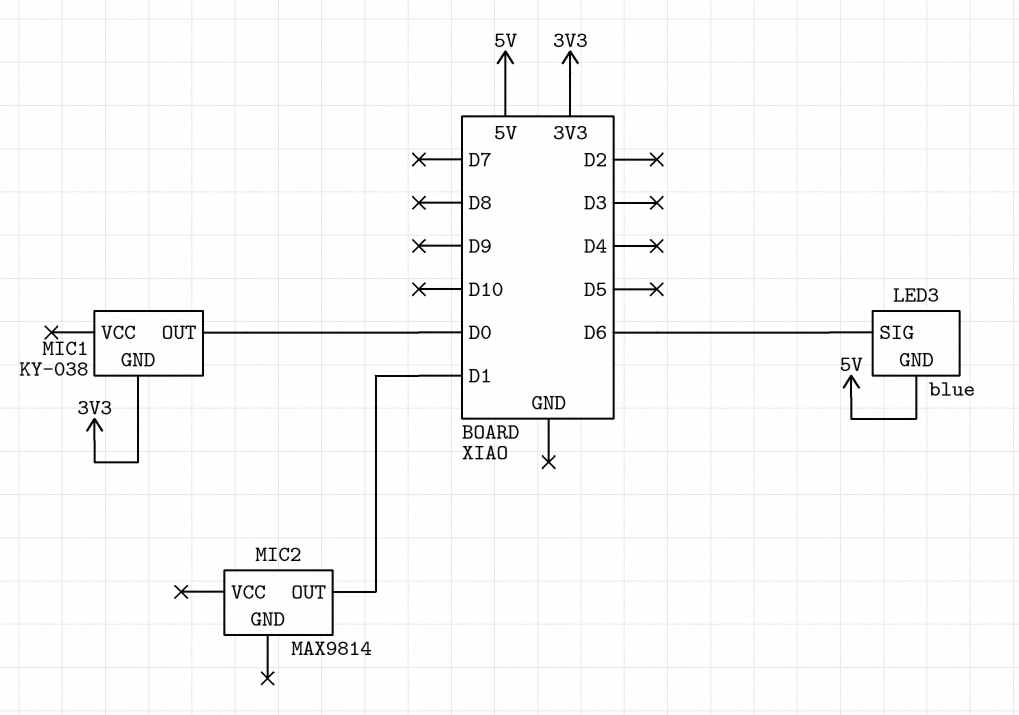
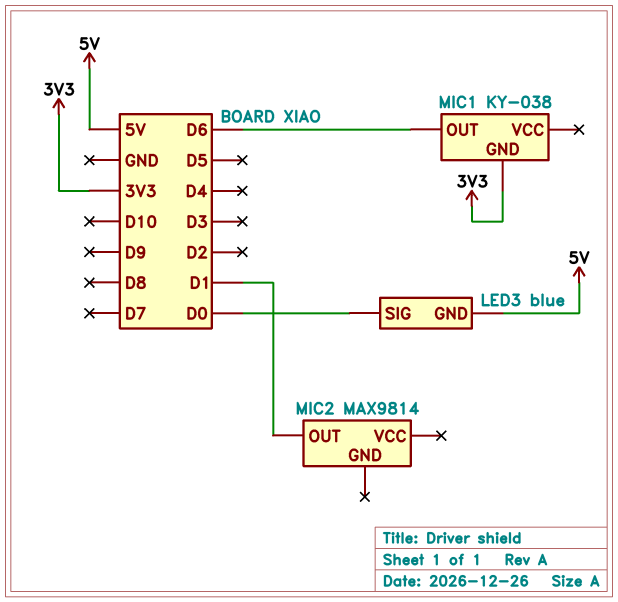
LED3 pin SIG: D6 -> D0
MIC1 pin OUT: D0 -> D6

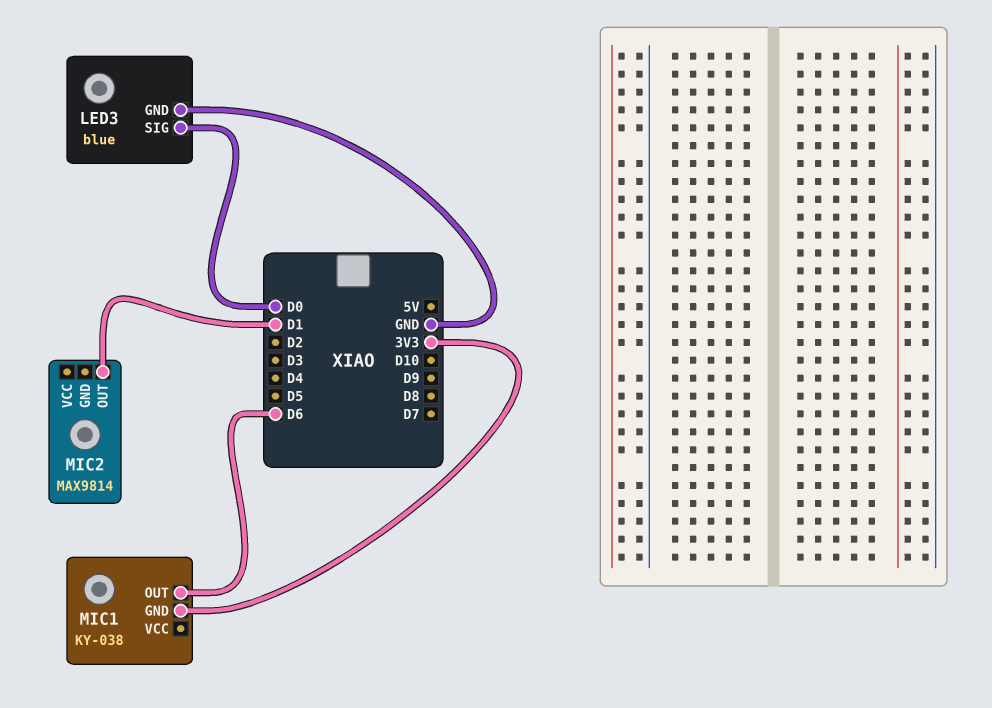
LED3 pin GND: 5V -> GND

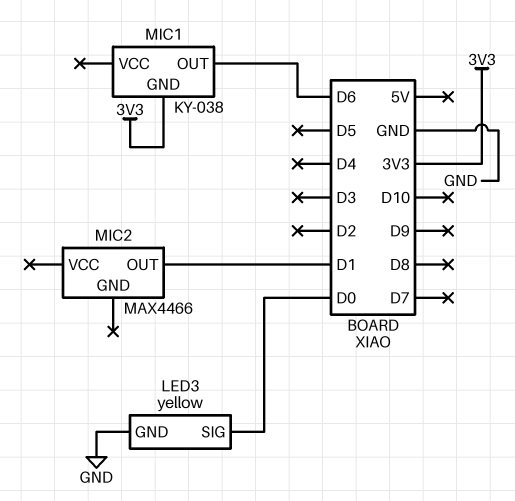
LED3: blue -> yellow
MIC2: MAX9814 -> MAX4466

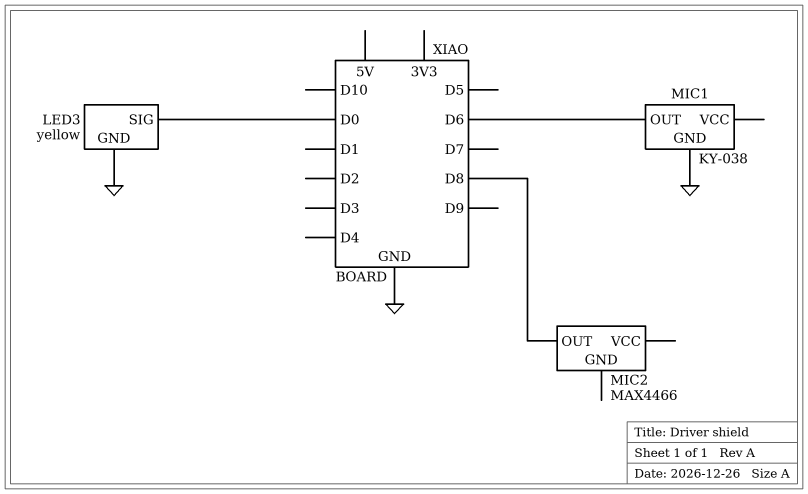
MIC1 pin GND: 3V3 -> GND
MIC2 pin OUT: D1 -> D8

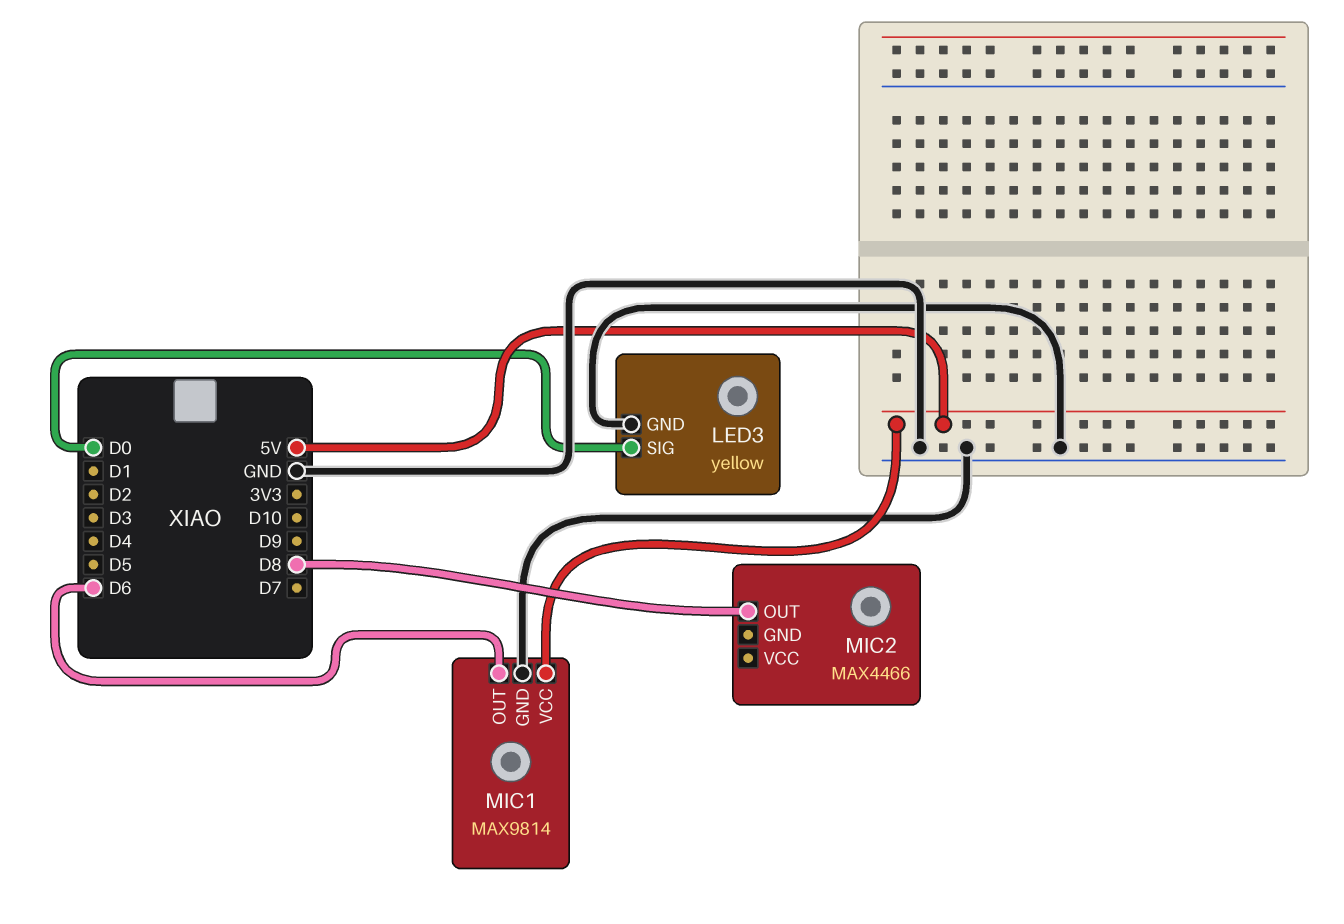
MIC1: KY-038 -> MAX9814
MIC1 pin VCC: none -> 5V

